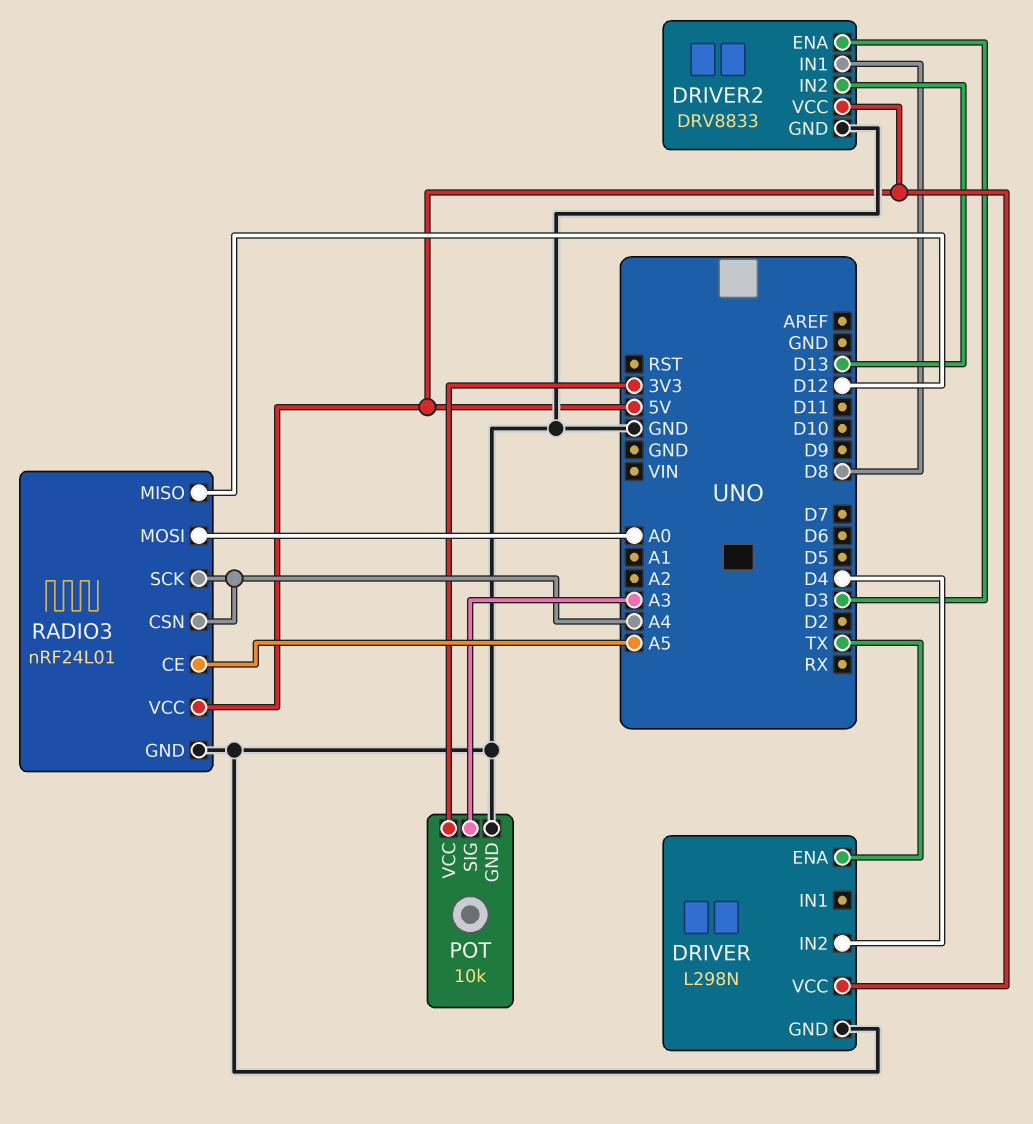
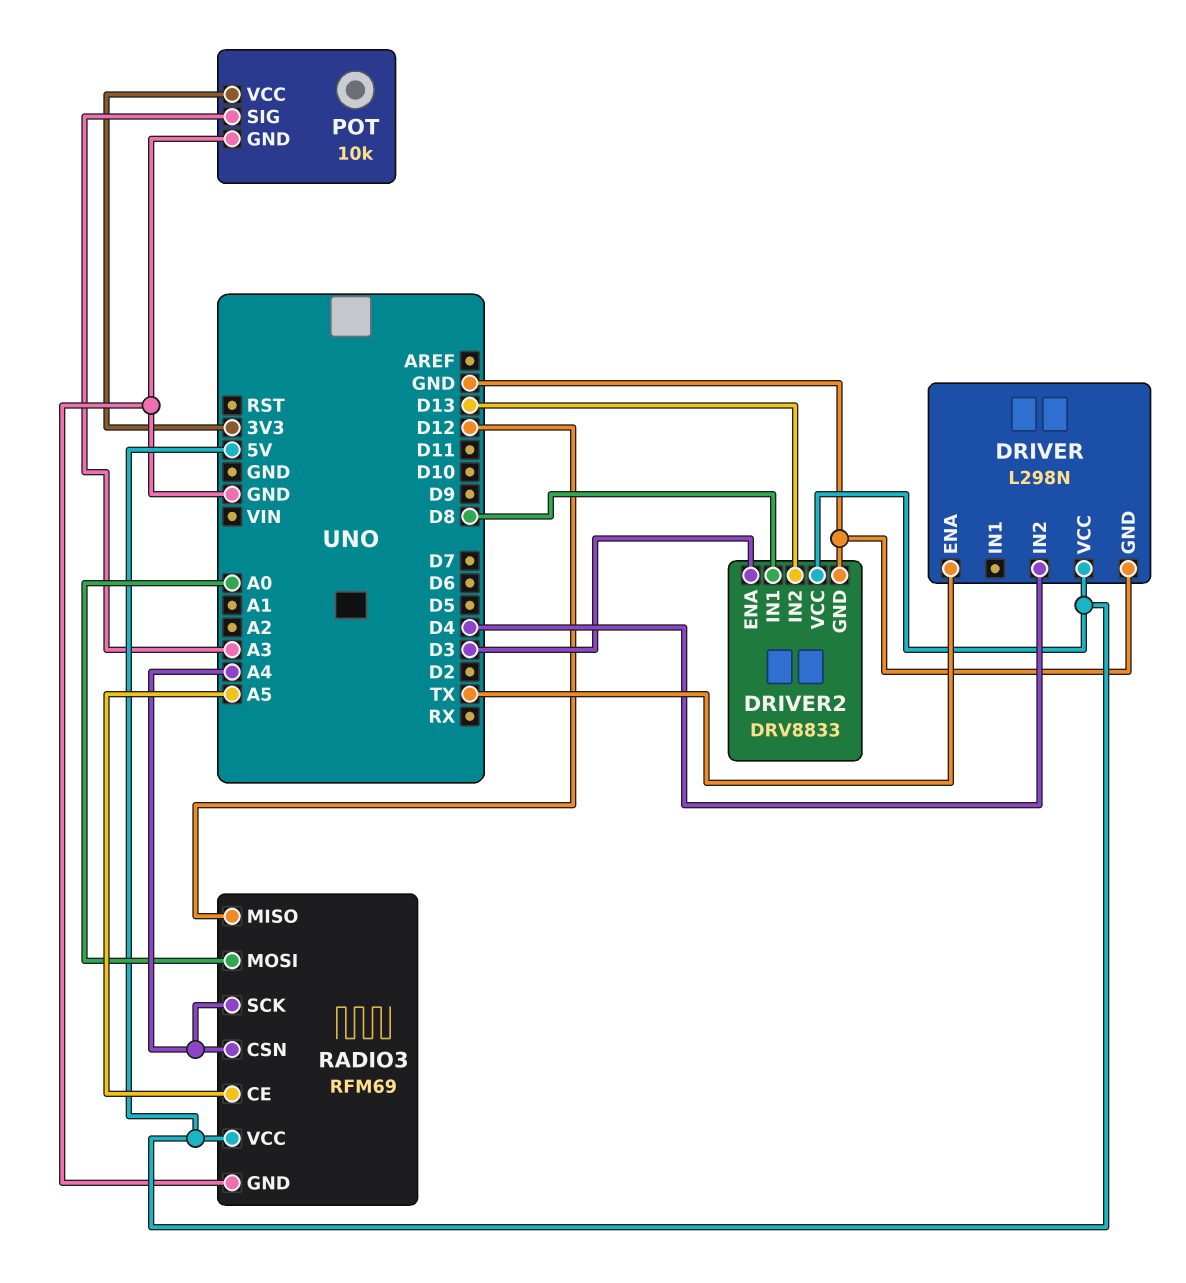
RADIO3: nRF24L01 -> RFM69

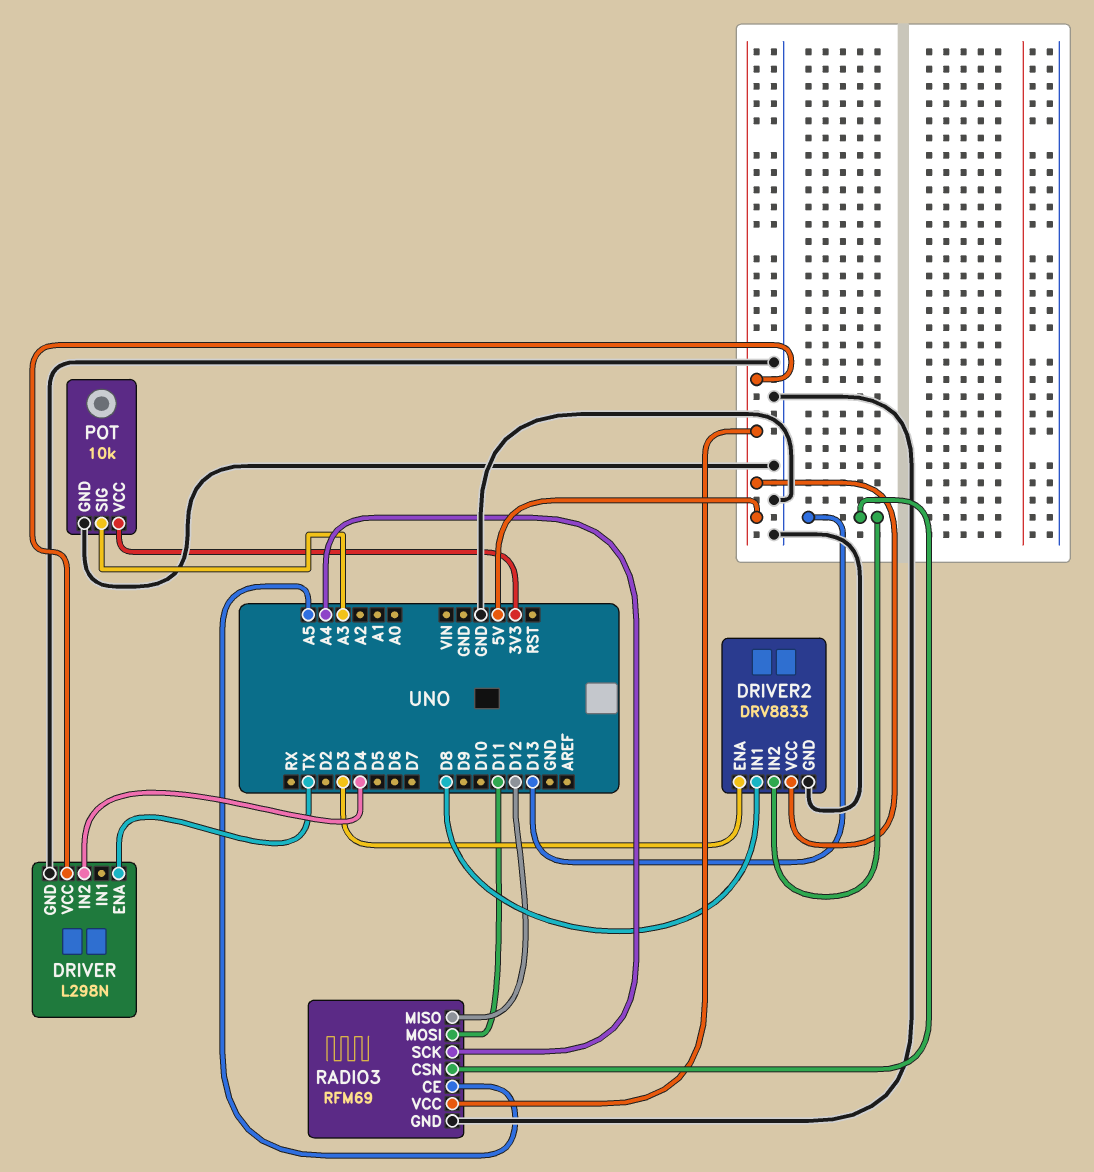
RADIO3 pin CSN: A4 -> D13
RADIO3 pin MOSI: A0 -> D11

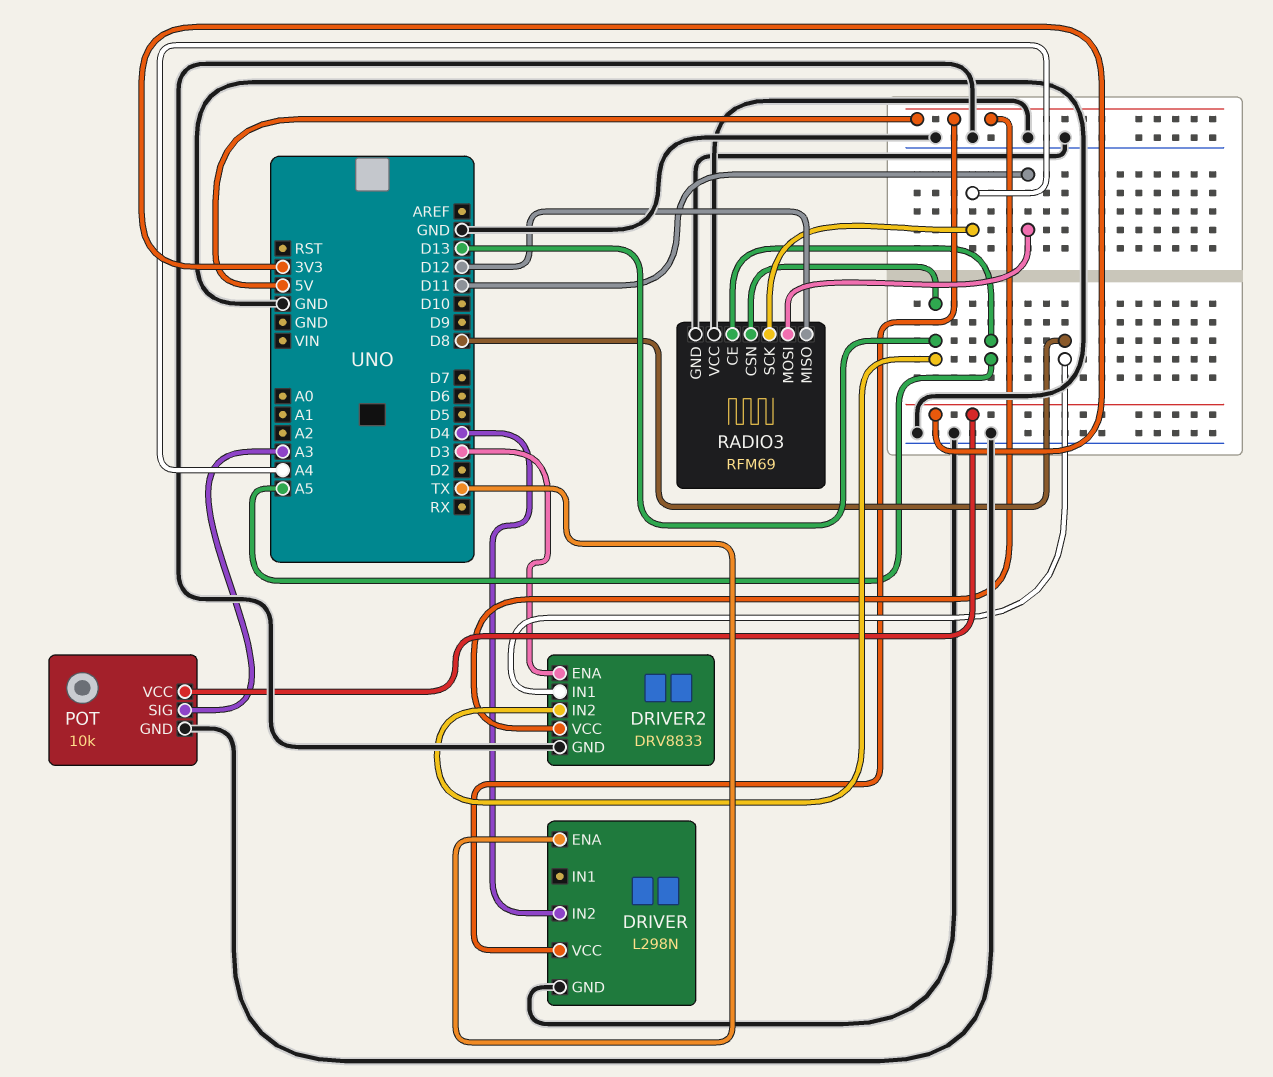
RADIO3 pin VCC: 5V -> GND

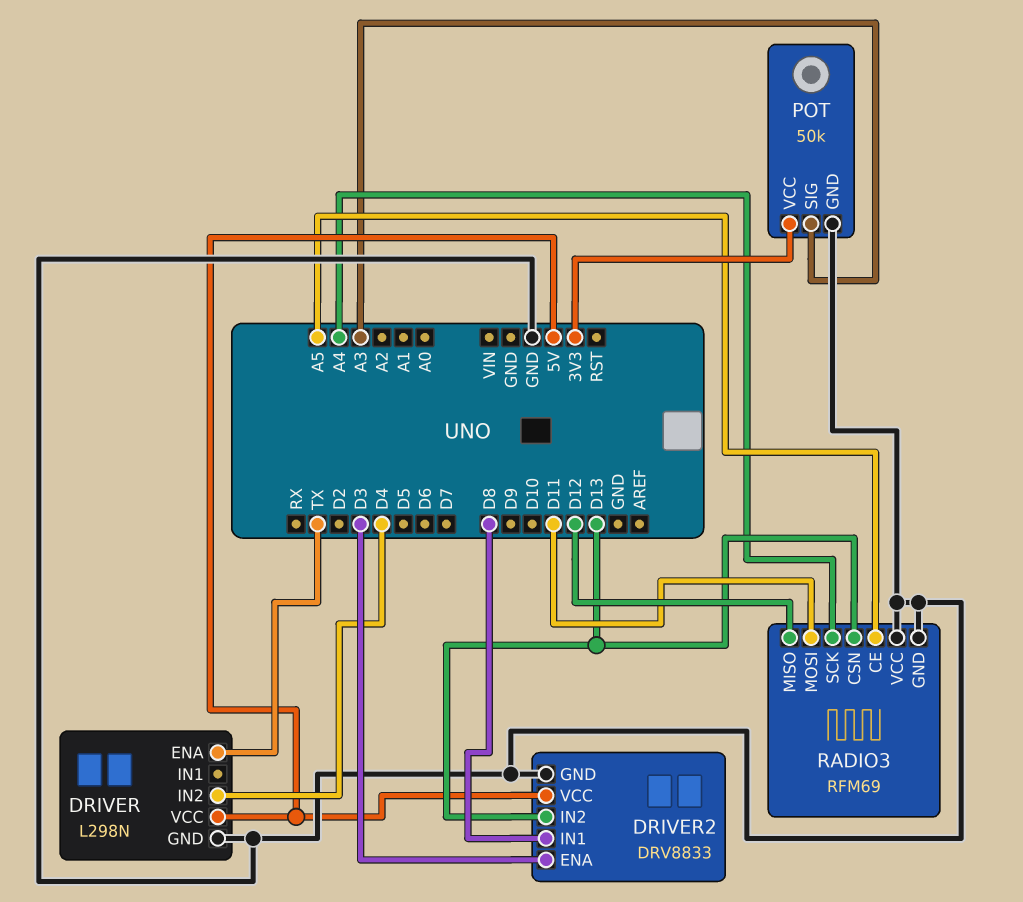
POT: 10k -> 50k

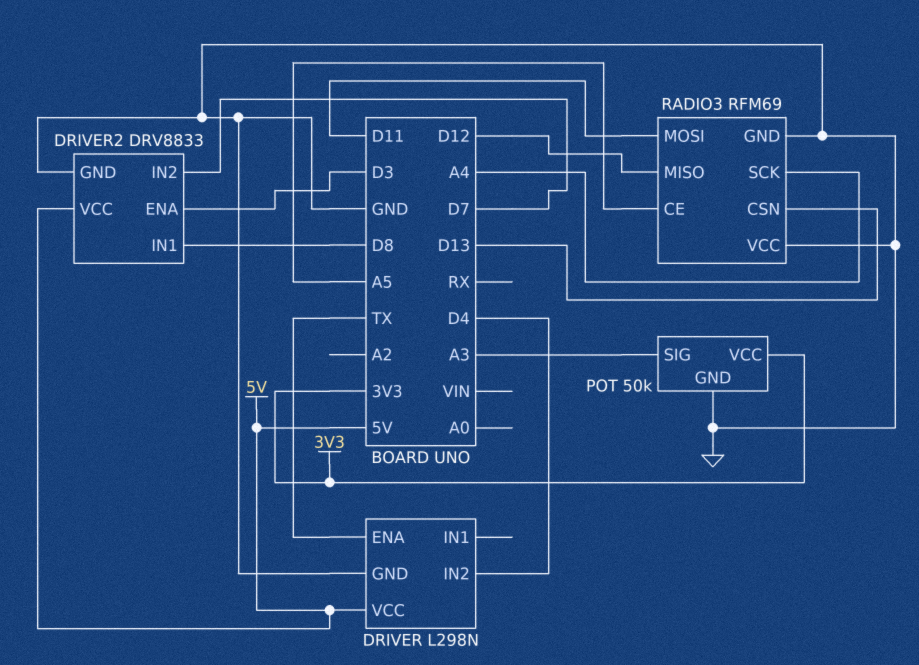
DRIVER2 pin IN2: D13 -> D7

